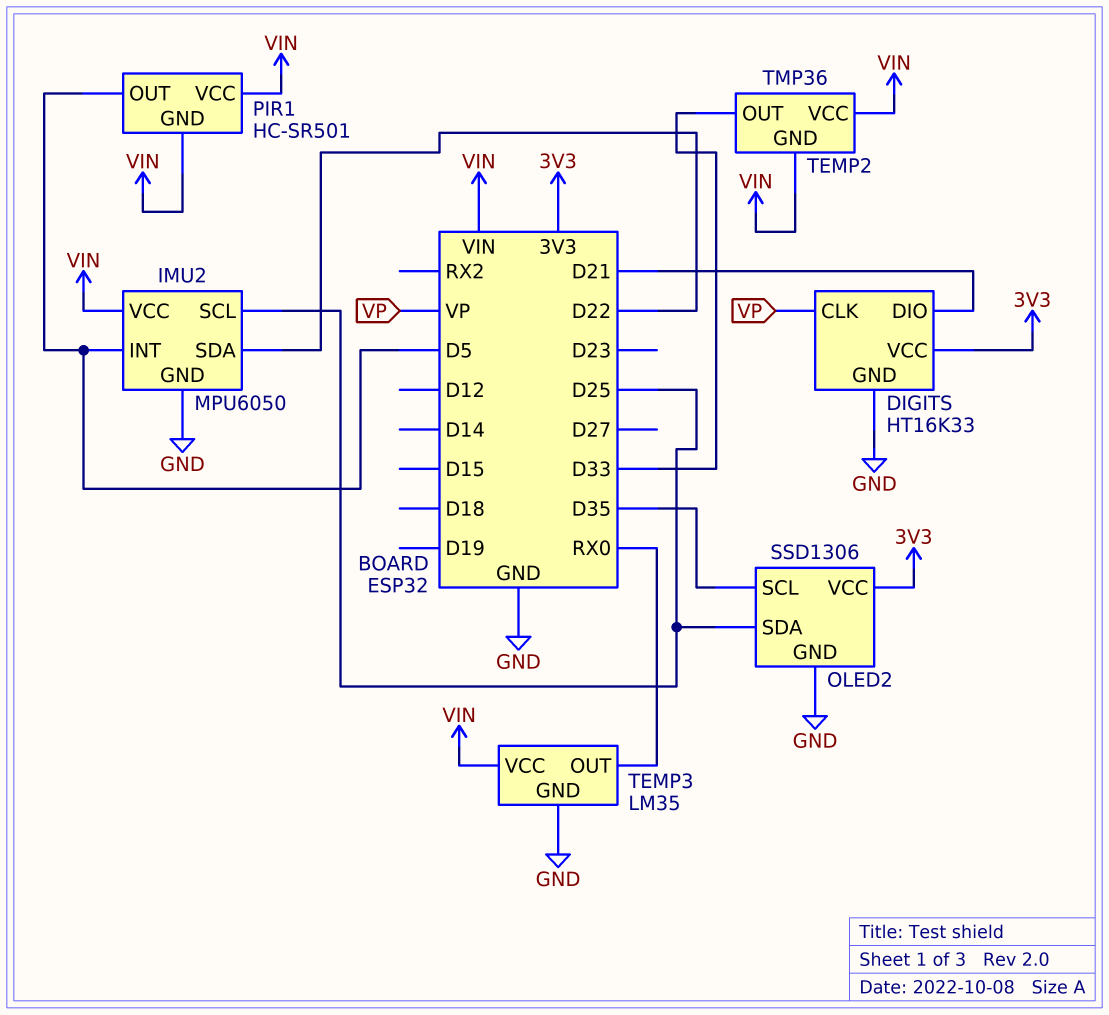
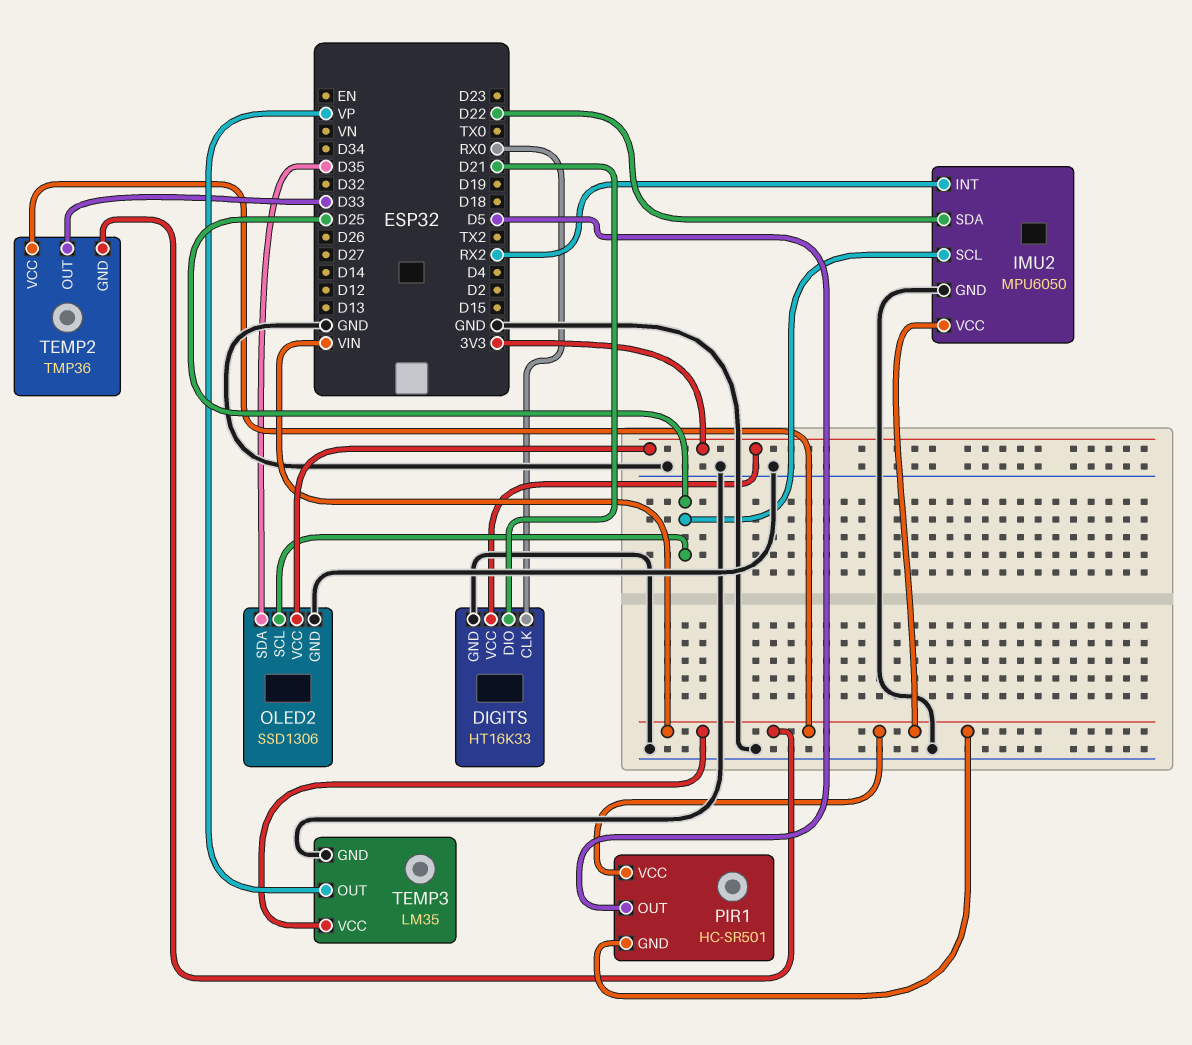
DIGITS pin CLK: VP -> RX0
IMU2 pin INT: D5 -> RX2
OLED2 pin SCL: D35 -> D25
OLED2 pin SDA: D25 -> D35
TEMP3 pin OUT: RX0 -> VP

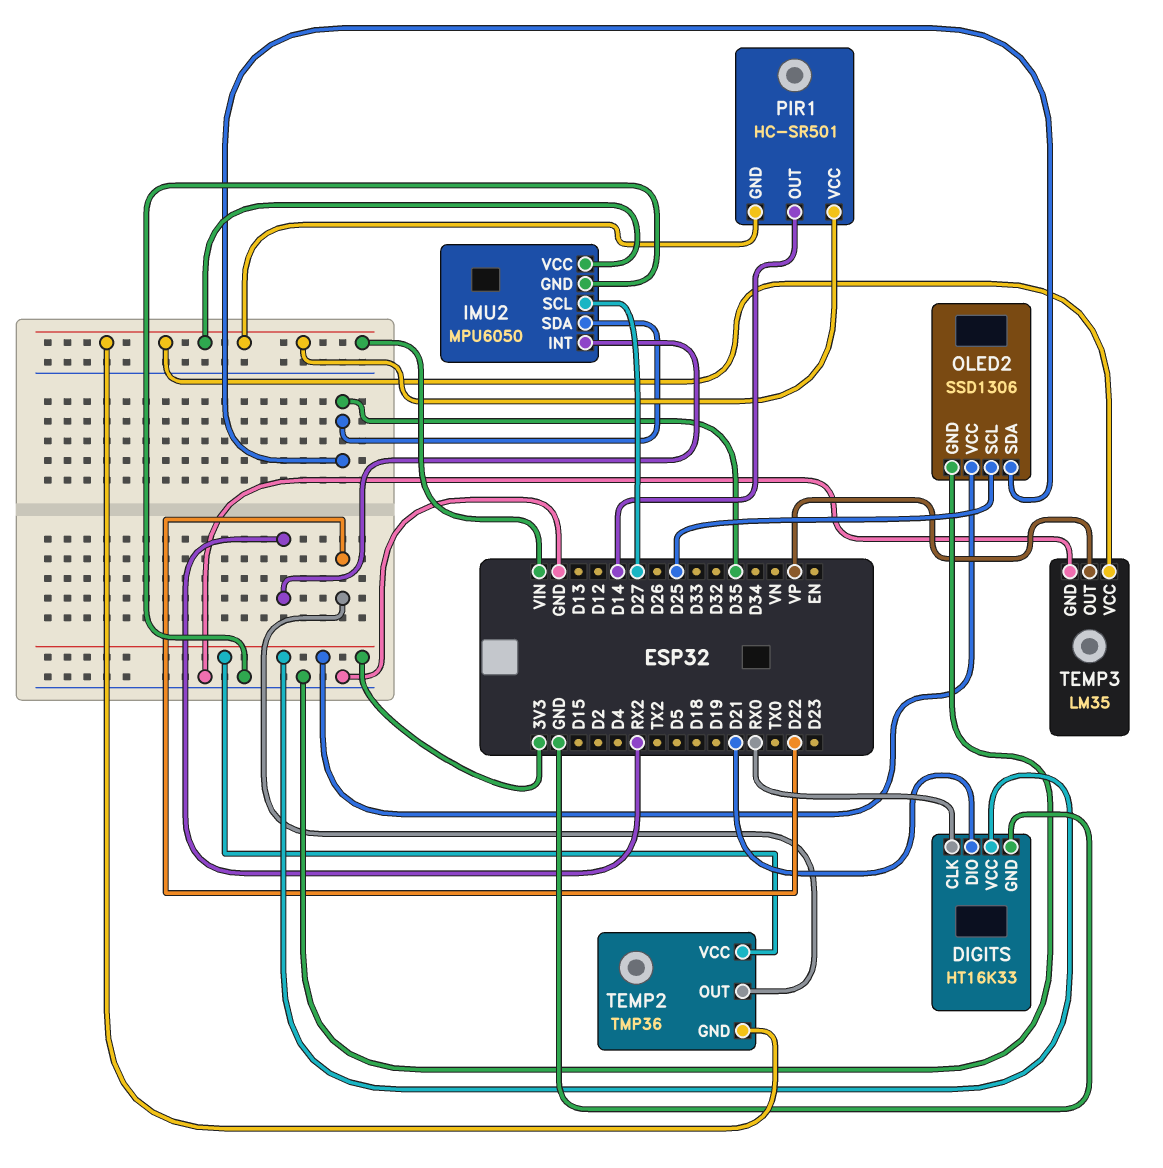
IMU2 pin SCL: D25 -> D27
IMU2 pin SDA: D22 -> D35
PIR1 pin OUT: D5 -> D14
TEMP2 pin OUT: D33 -> D22
TEMP2 pin VCC: VIN -> 3V3

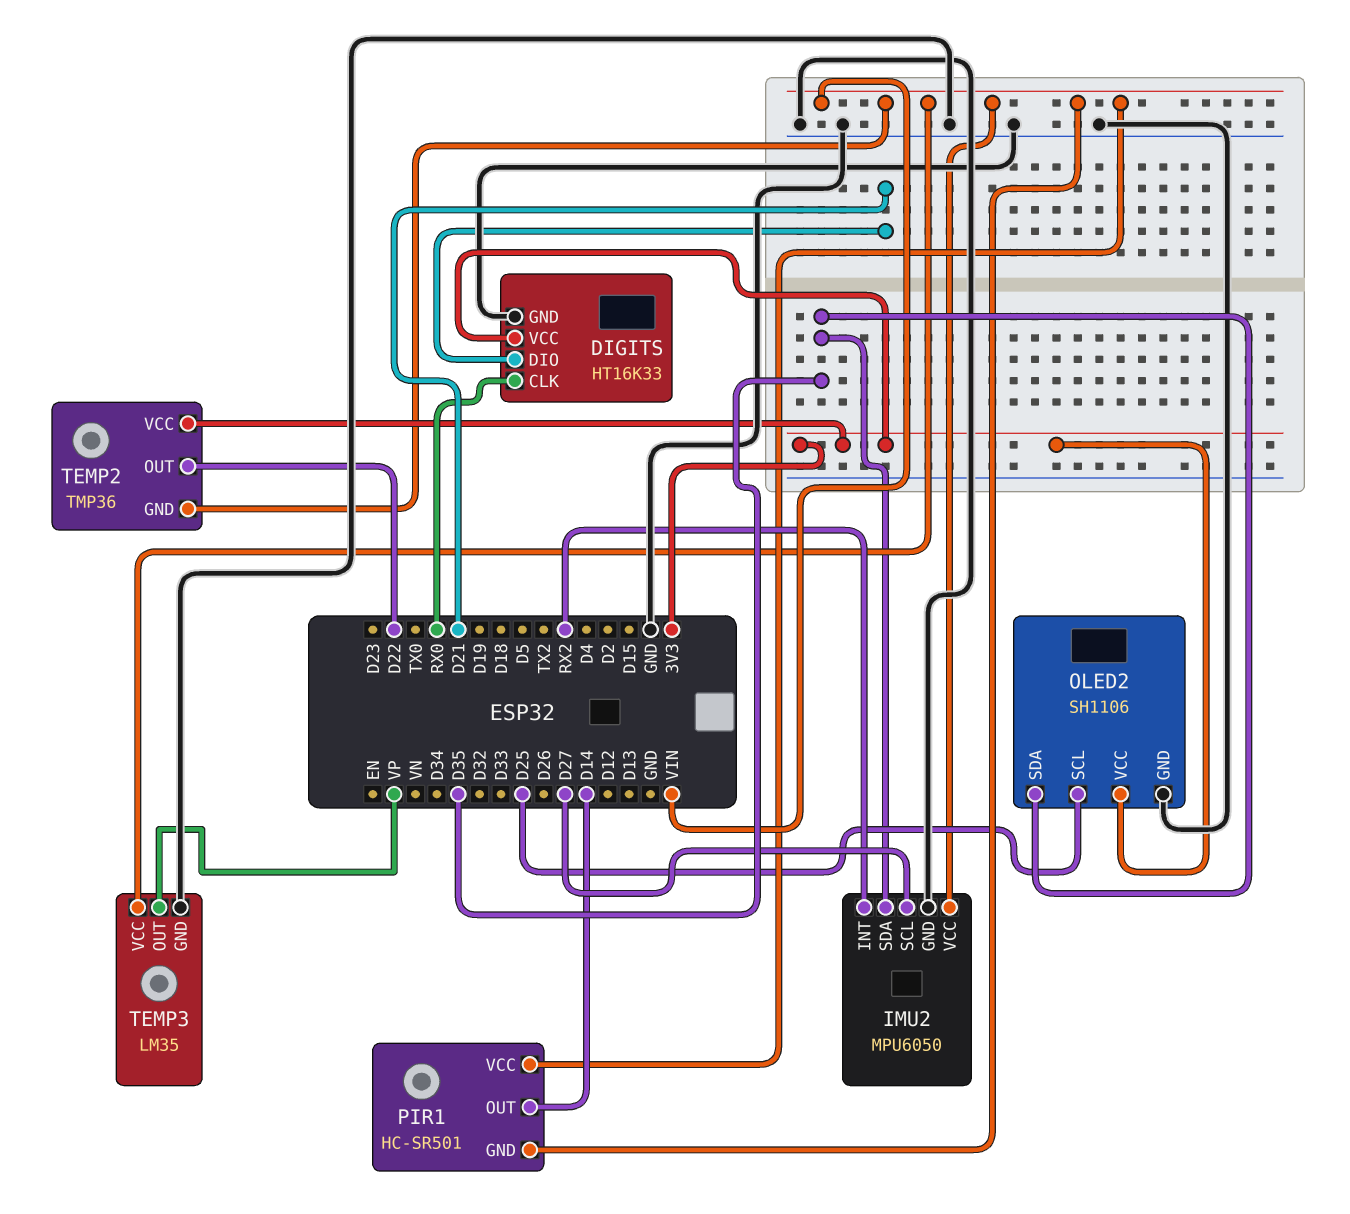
OLED2: SSD1306 -> SH1106

